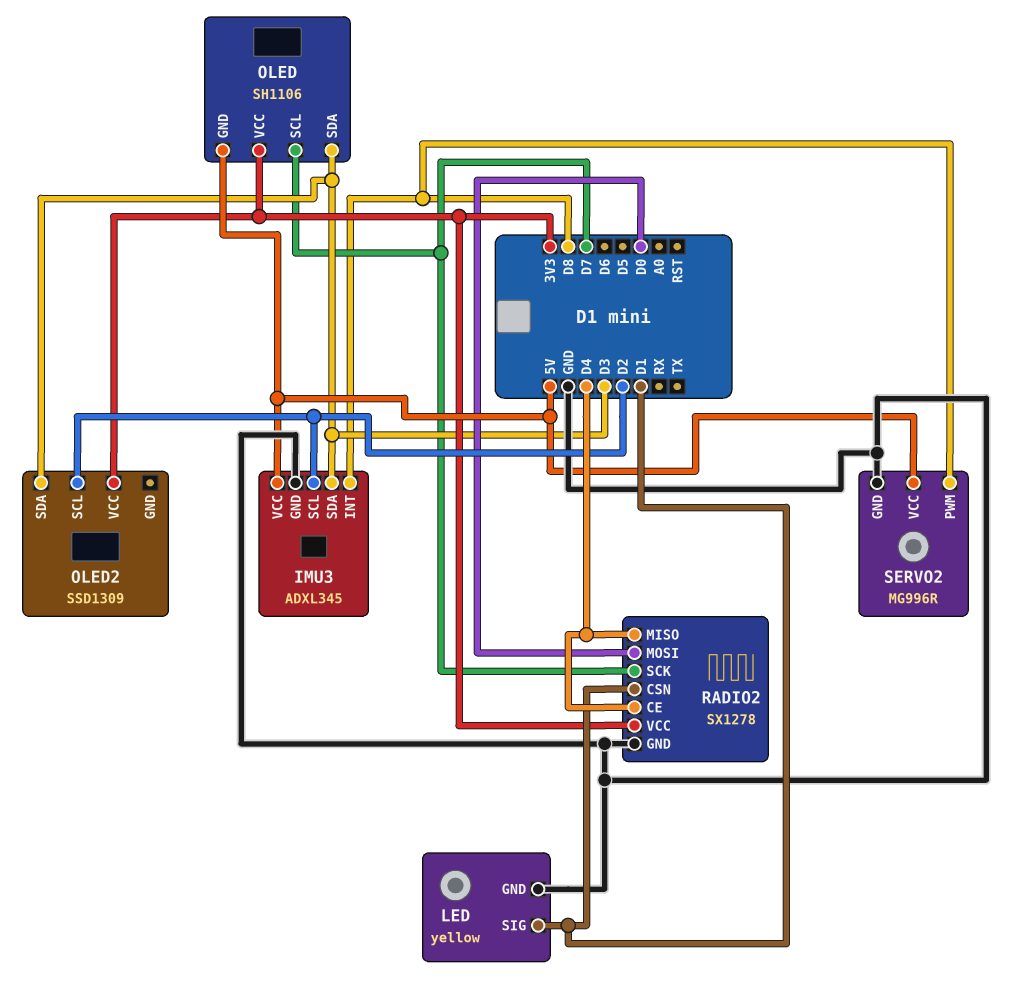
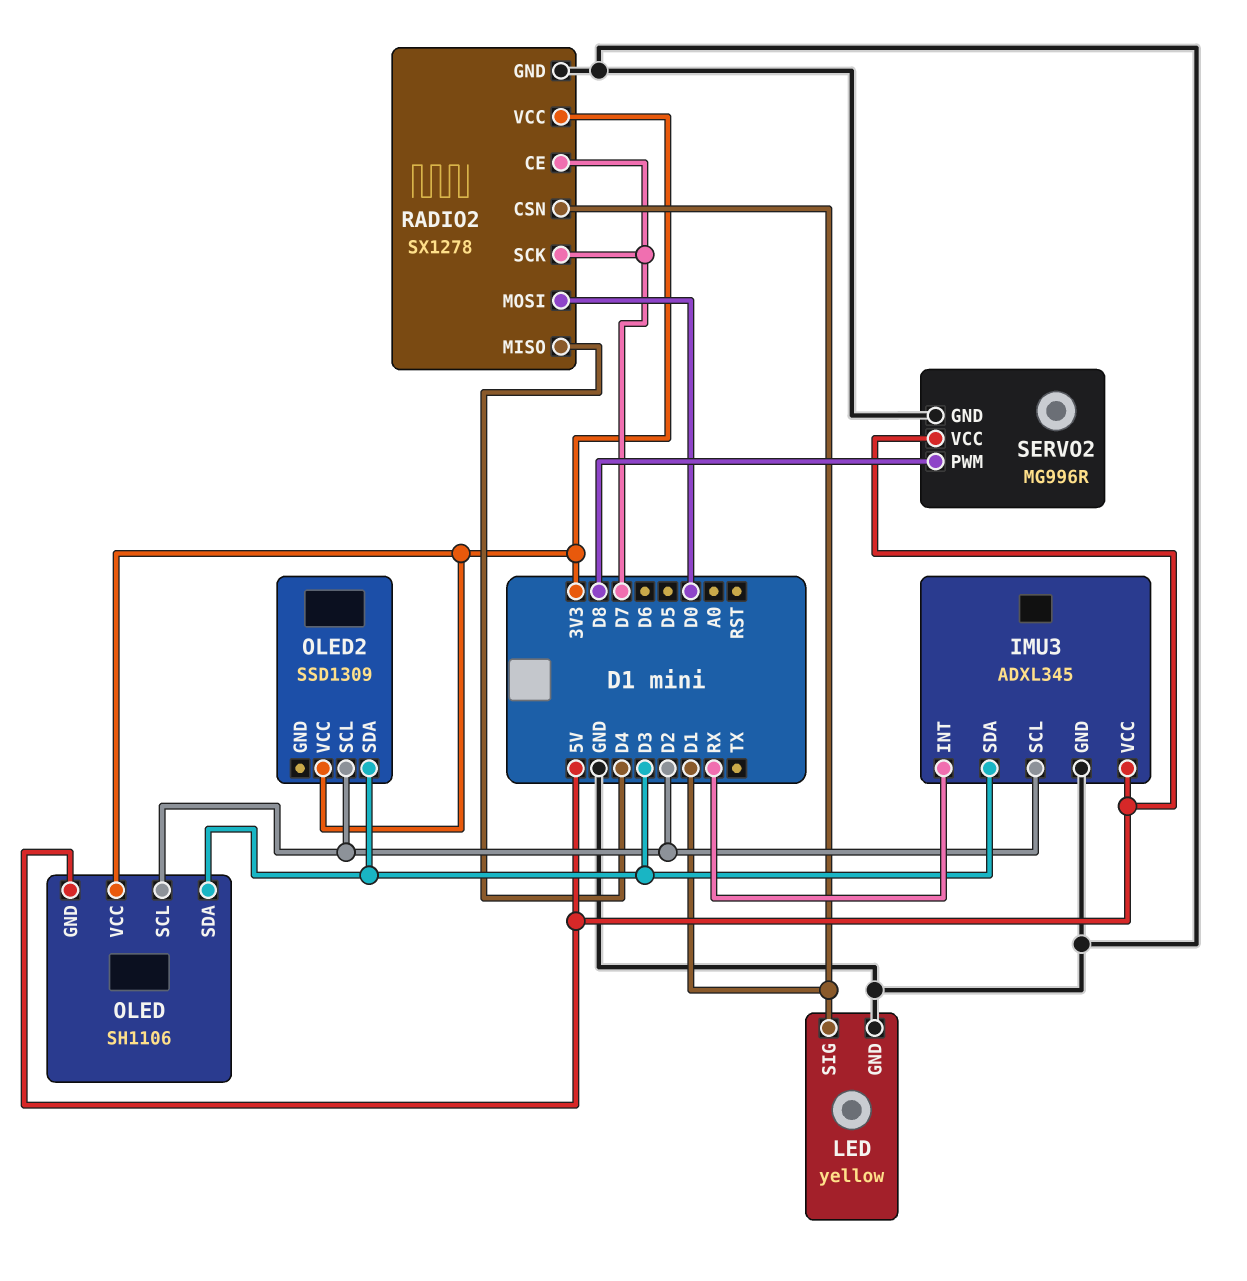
IMU3 pin INT: D8 -> RX
OLED pin SCL: D7 -> D2
RADIO2 pin CE: D4 -> D7

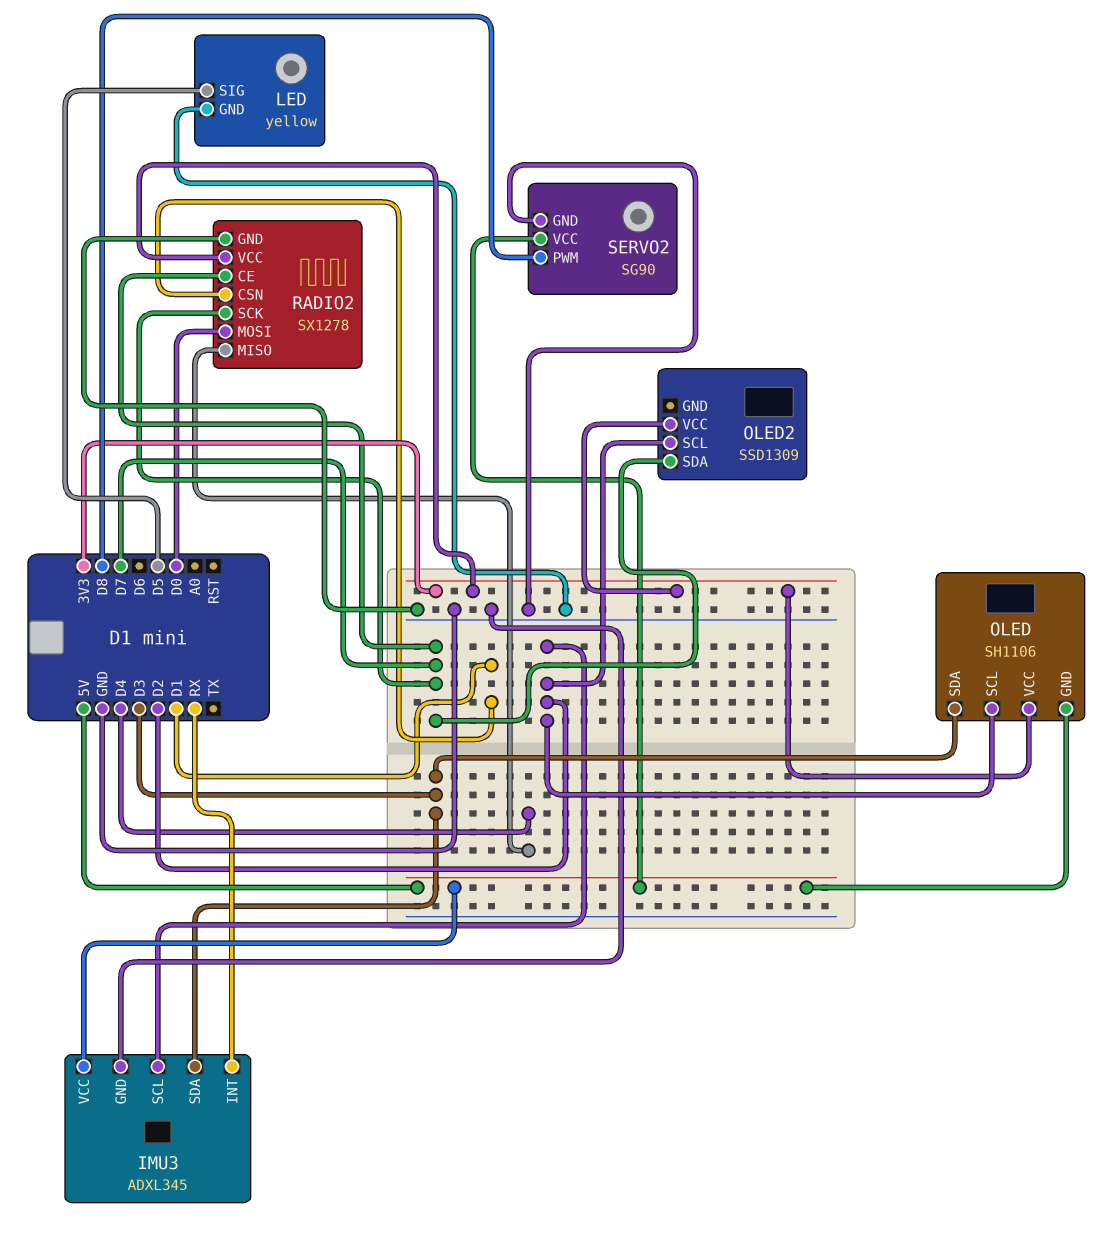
LED pin SIG: D1 -> D5
OLED2 pin SDA: D3 -> D7
SERVO2: MG996R -> SG90

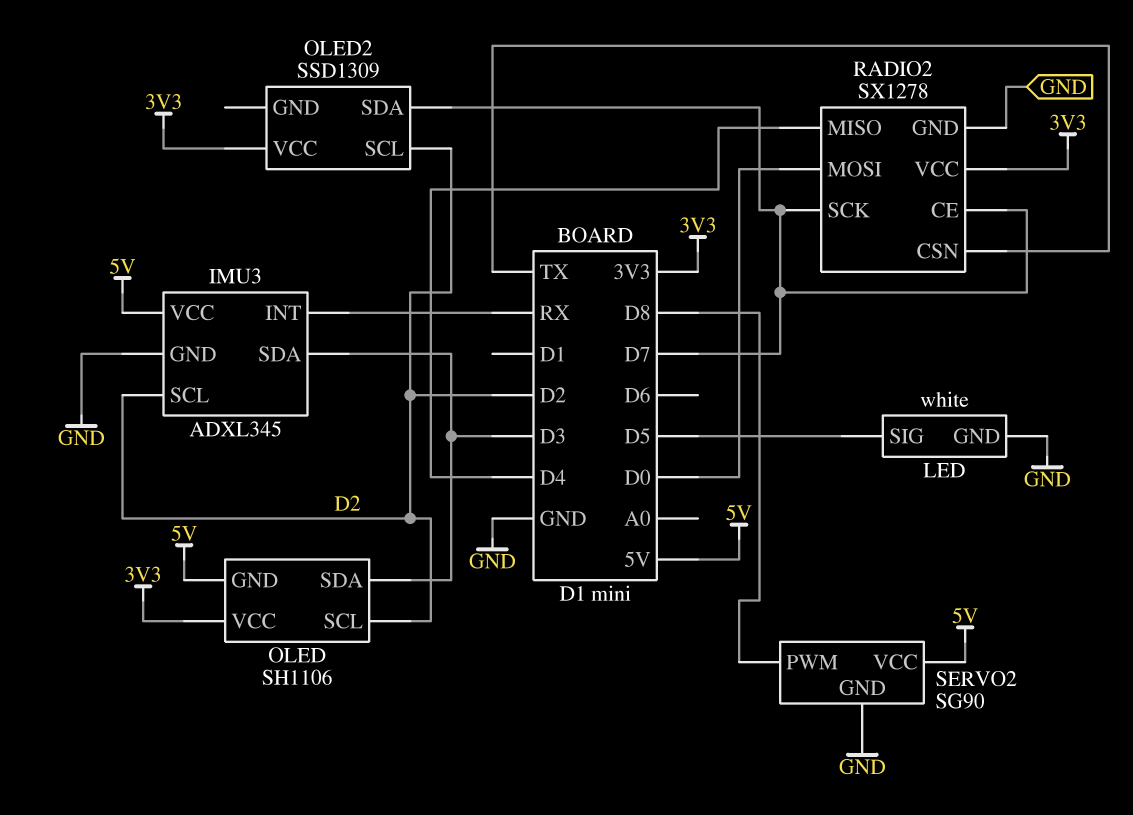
LED: yellow -> white
RADIO2 pin CSN: D1 -> TX

